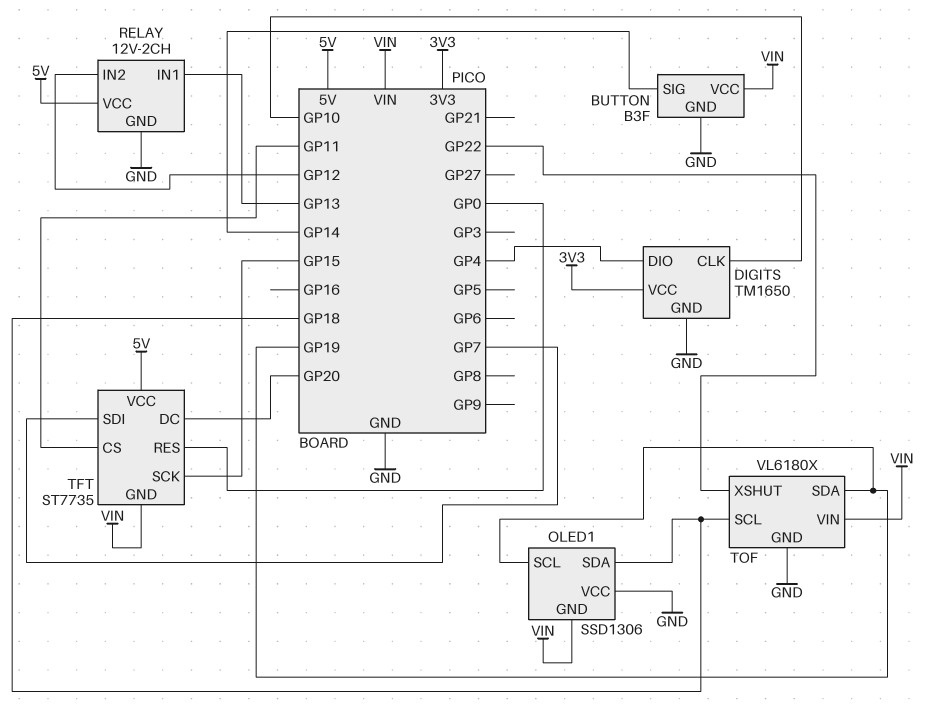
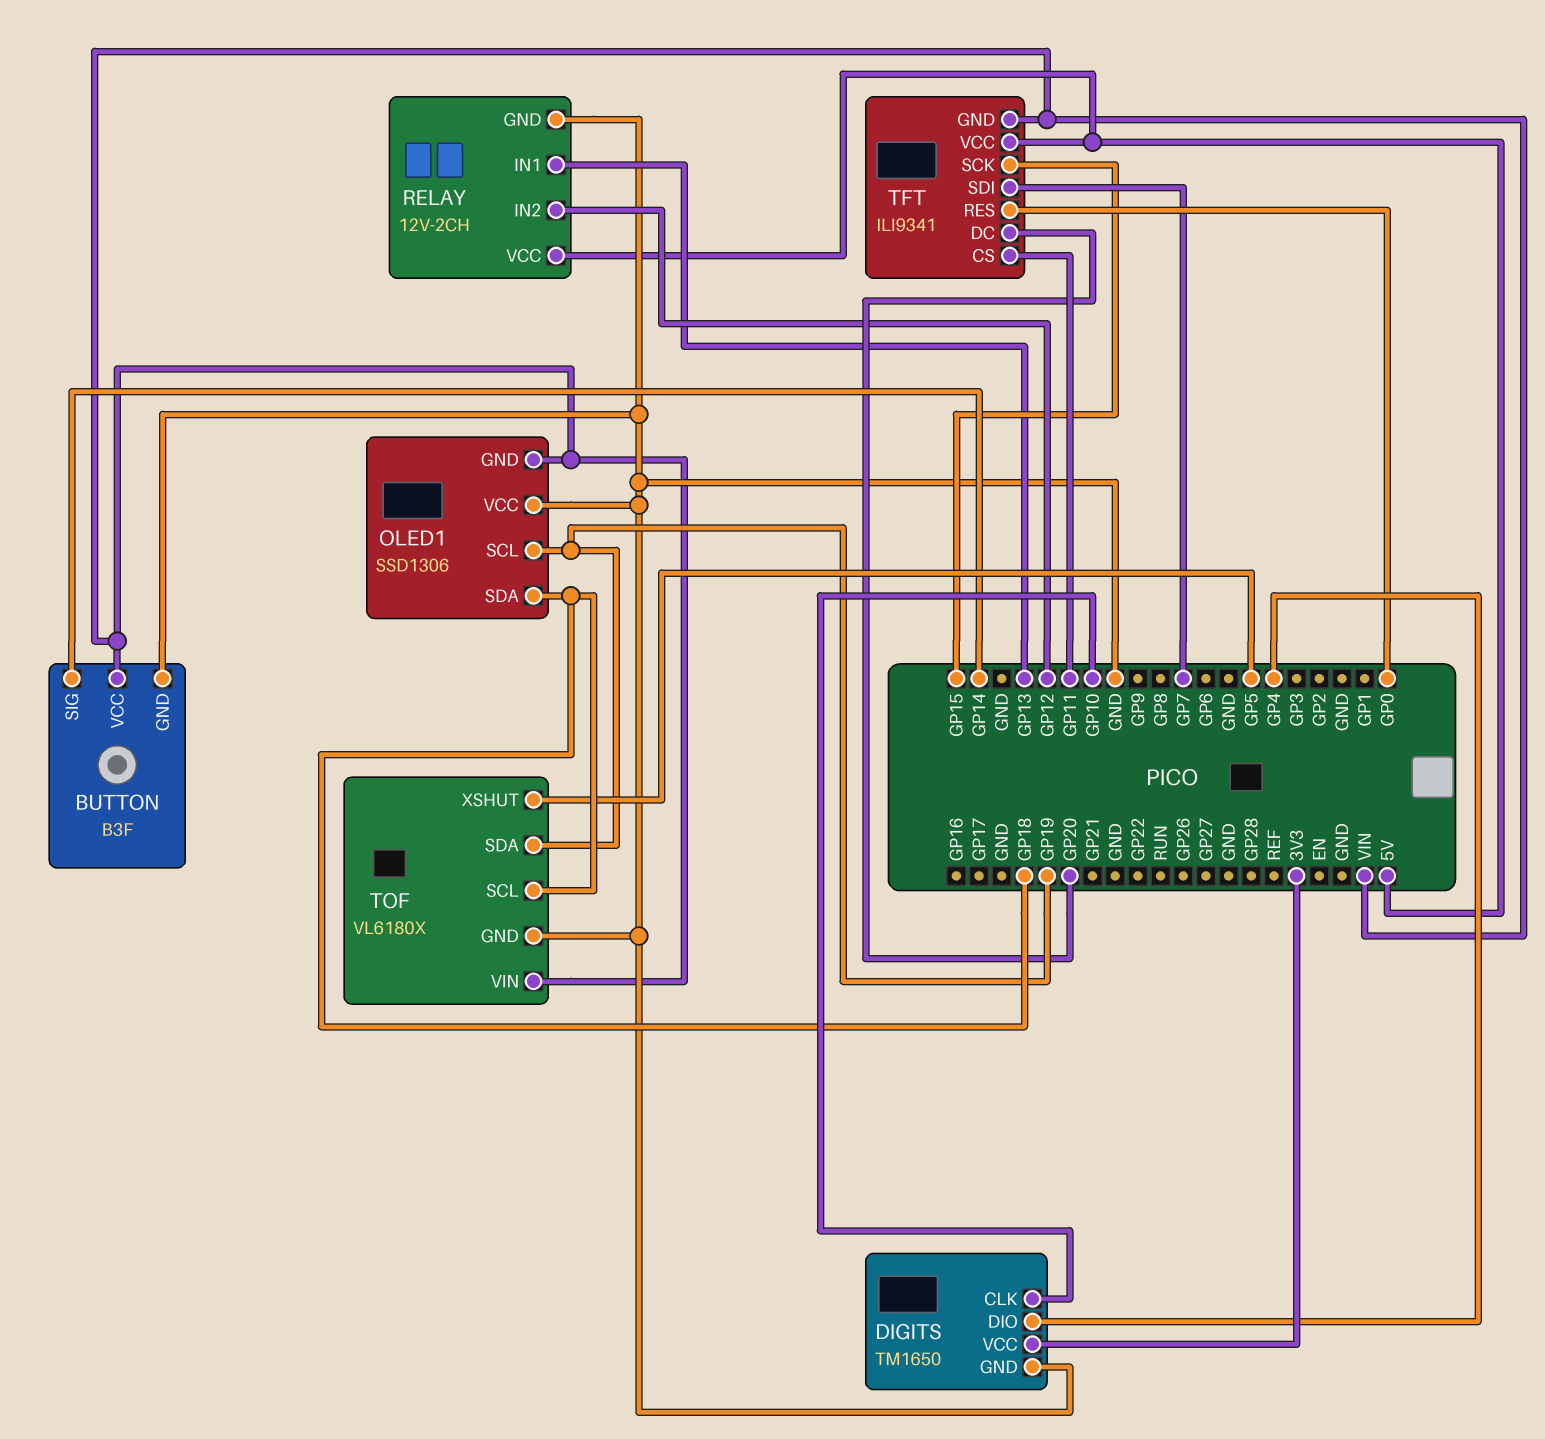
TFT: ST7735 -> ILI9341
TOF pin XSHUT: GP22 -> GP5

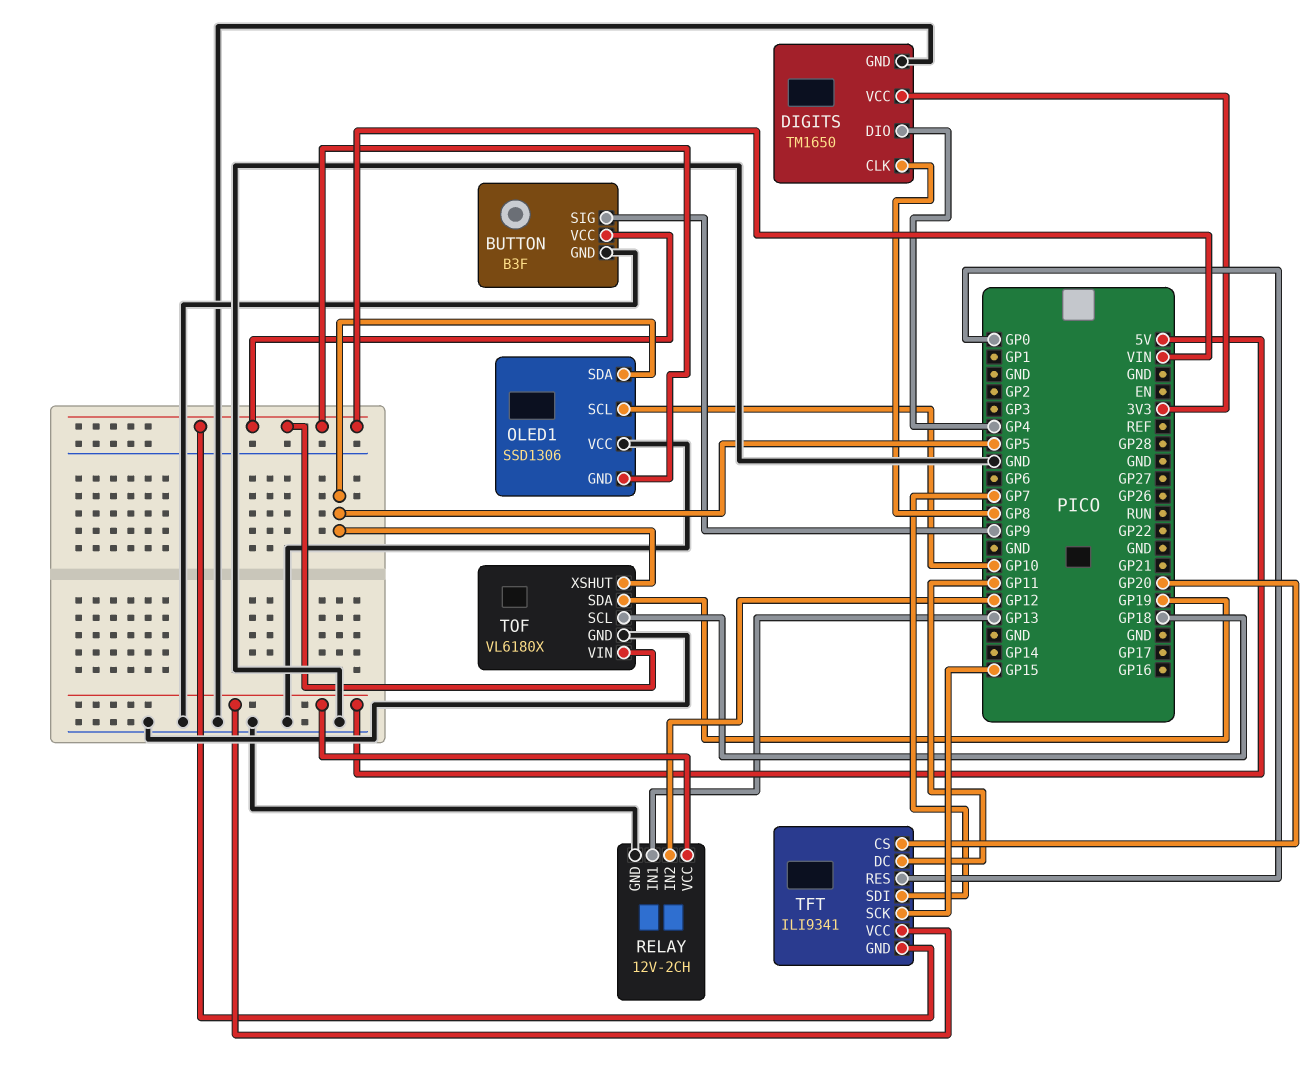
BUTTON pin SIG: GP14 -> GP9
DIGITS pin CLK: GP10 -> GP8
OLED1 pin SCL: GP19 -> GP10
OLED1 pin SDA: GP18 -> GP5
TFT pin CS: GP11 -> GP20
TFT pin DC: GP20 -> GP11

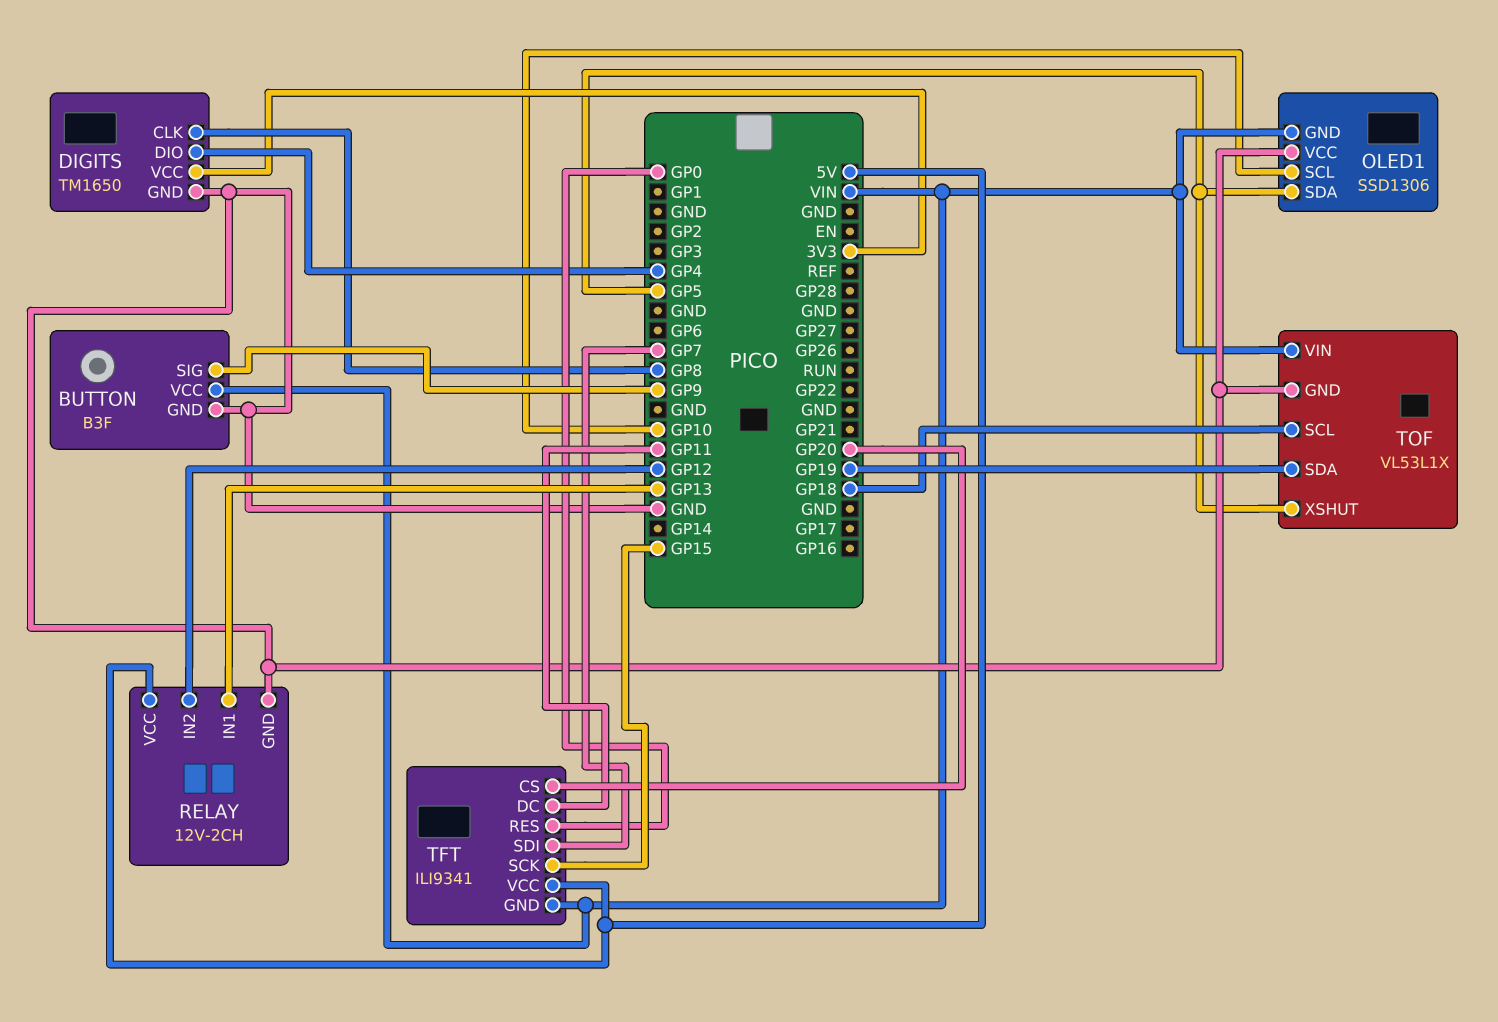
TOF: VL6180X -> VL53L1X

